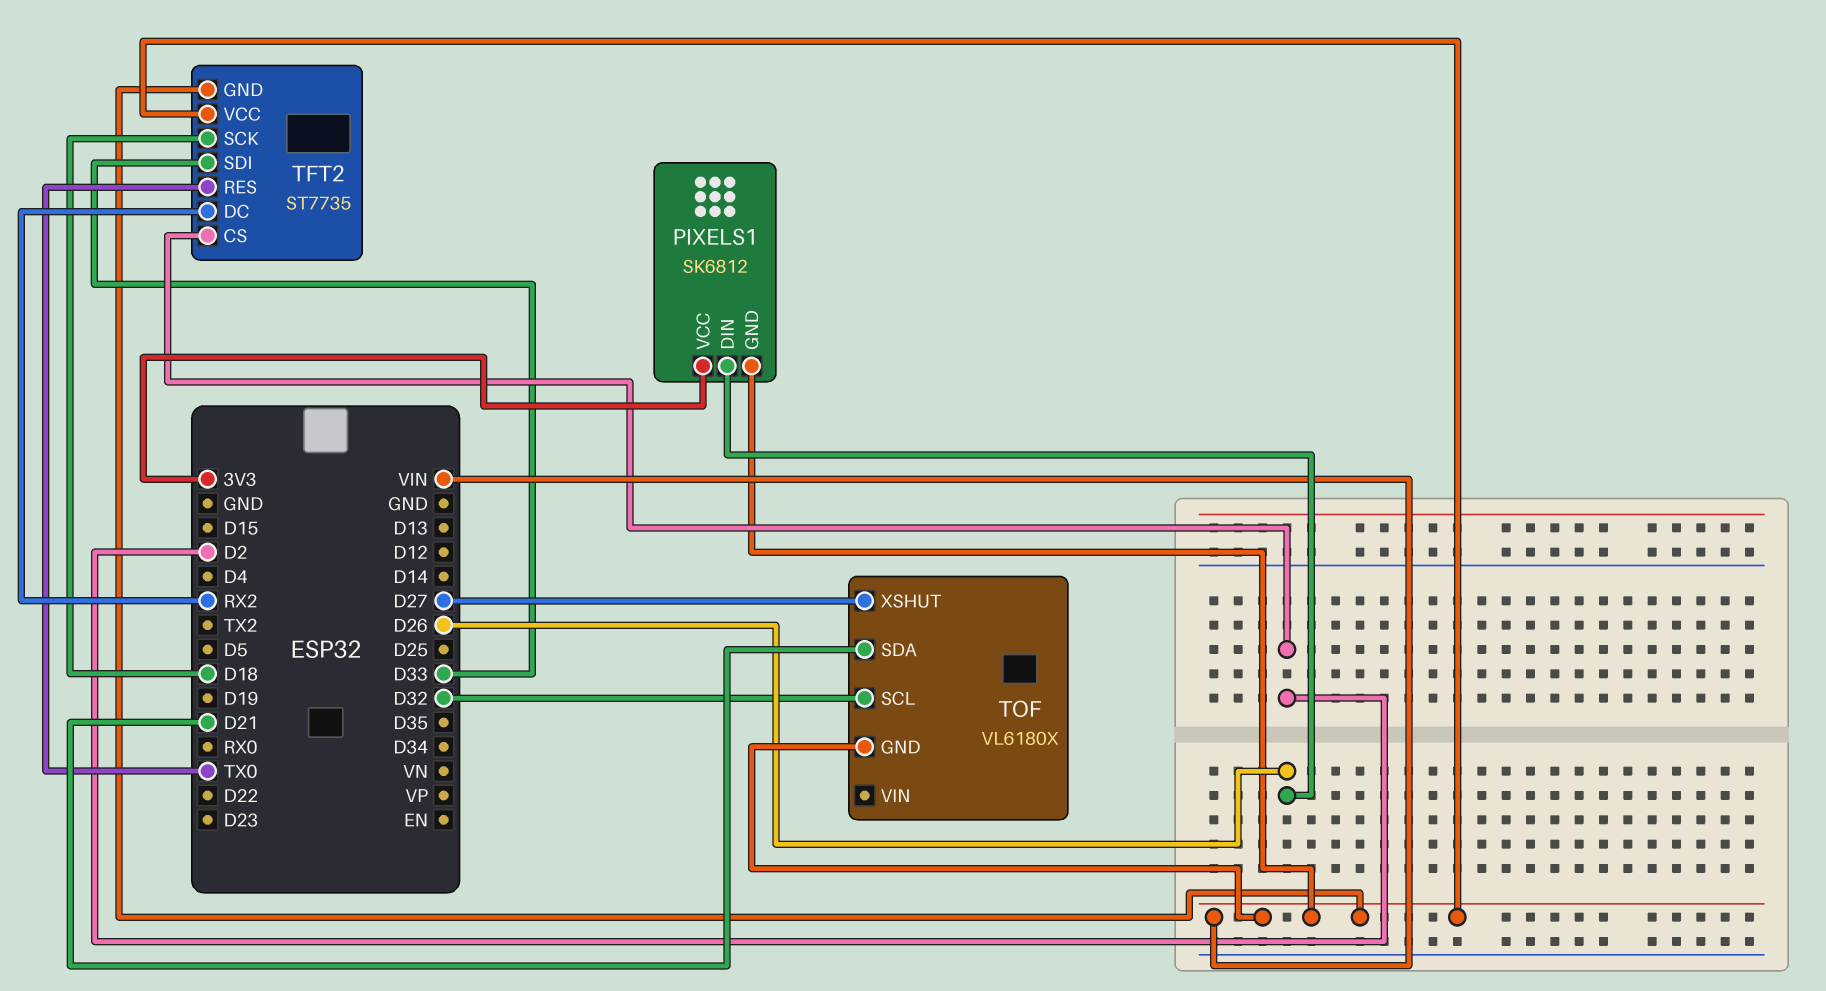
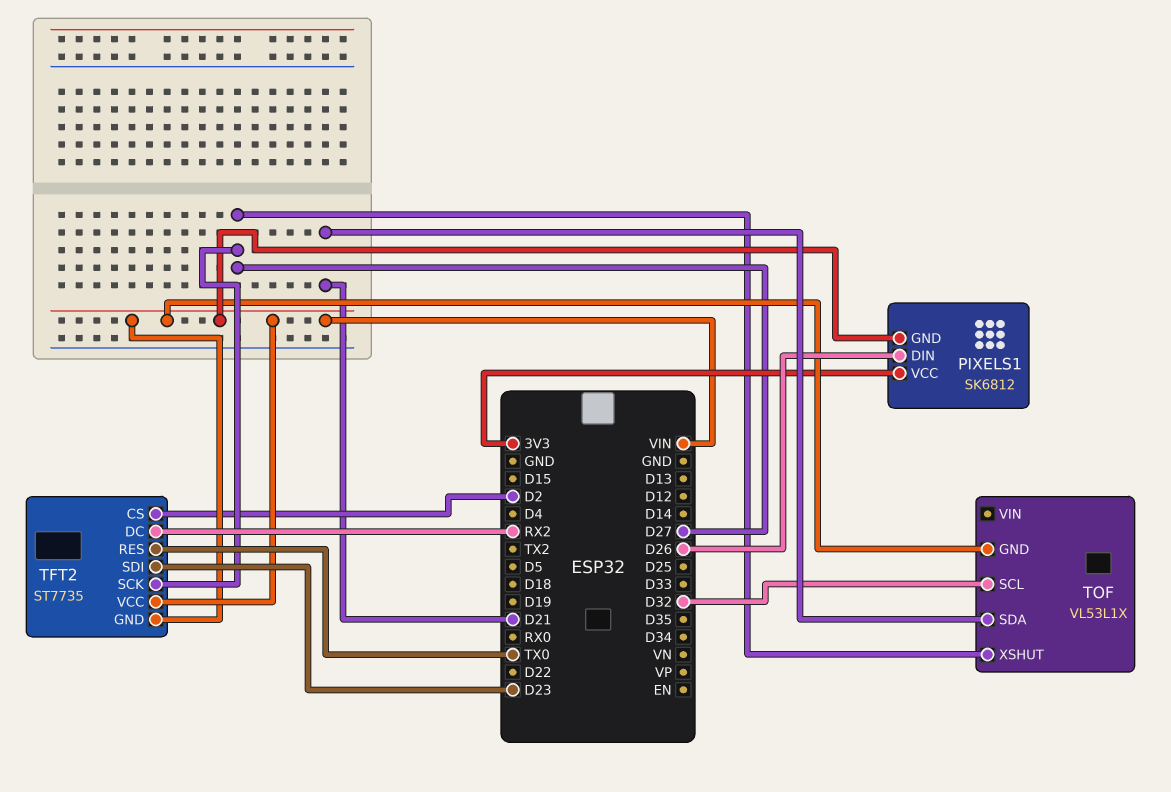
TFT2 pin SCK: D18 -> D27
TFT2 pin SDI: D33 -> D23
TOF: VL6180X -> VL53L1X

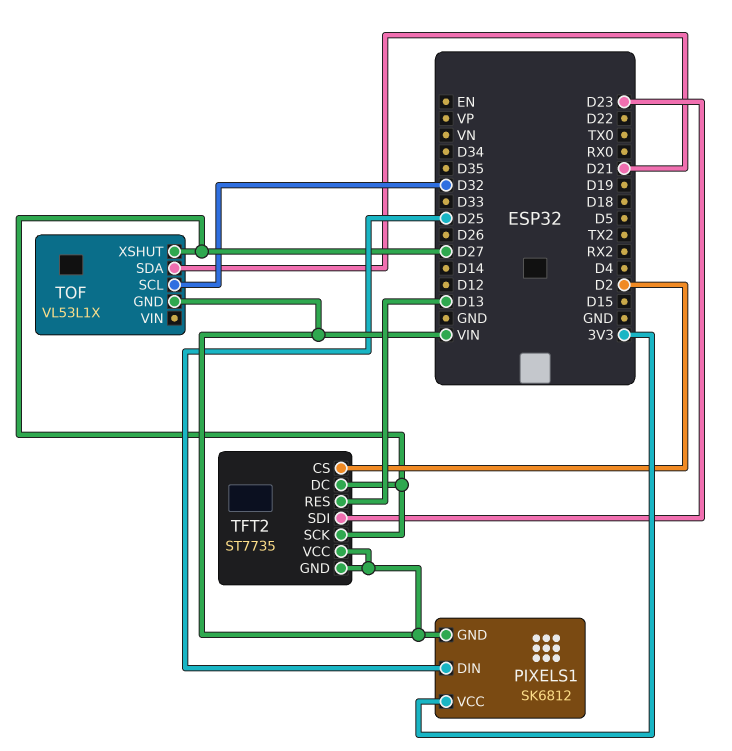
PIXELS1 pin DIN: D26 -> D25
TFT2 pin DC: RX2 -> D27
TFT2 pin RES: TX0 -> D13

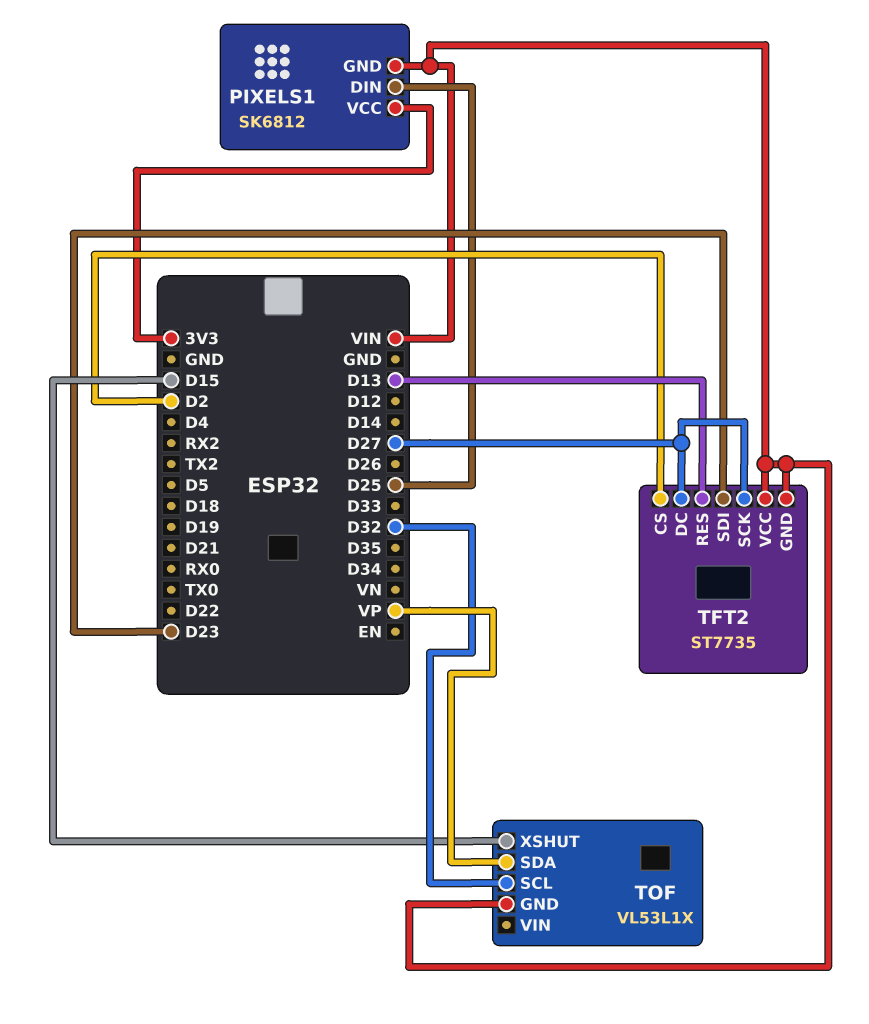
TOF pin SDA: D21 -> VP
TOF pin XSHUT: D27 -> D15

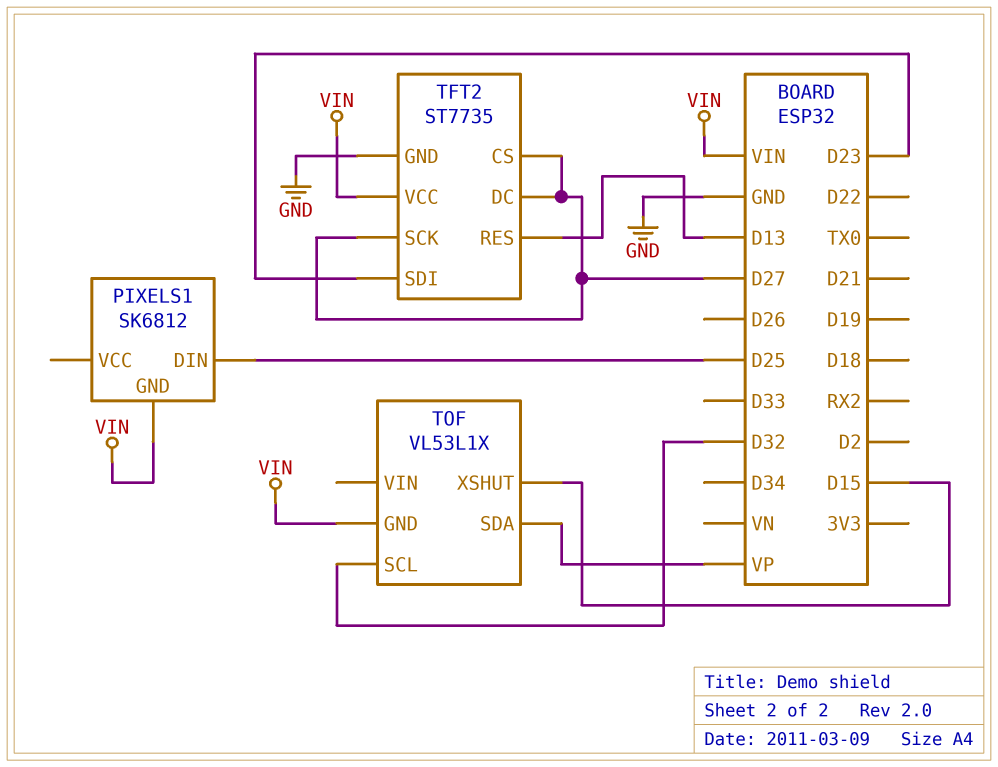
PIXELS1 pin VCC: 3V3 -> none
TFT2 pin CS: D2 -> D27
TFT2 pin GND: VIN -> GND

